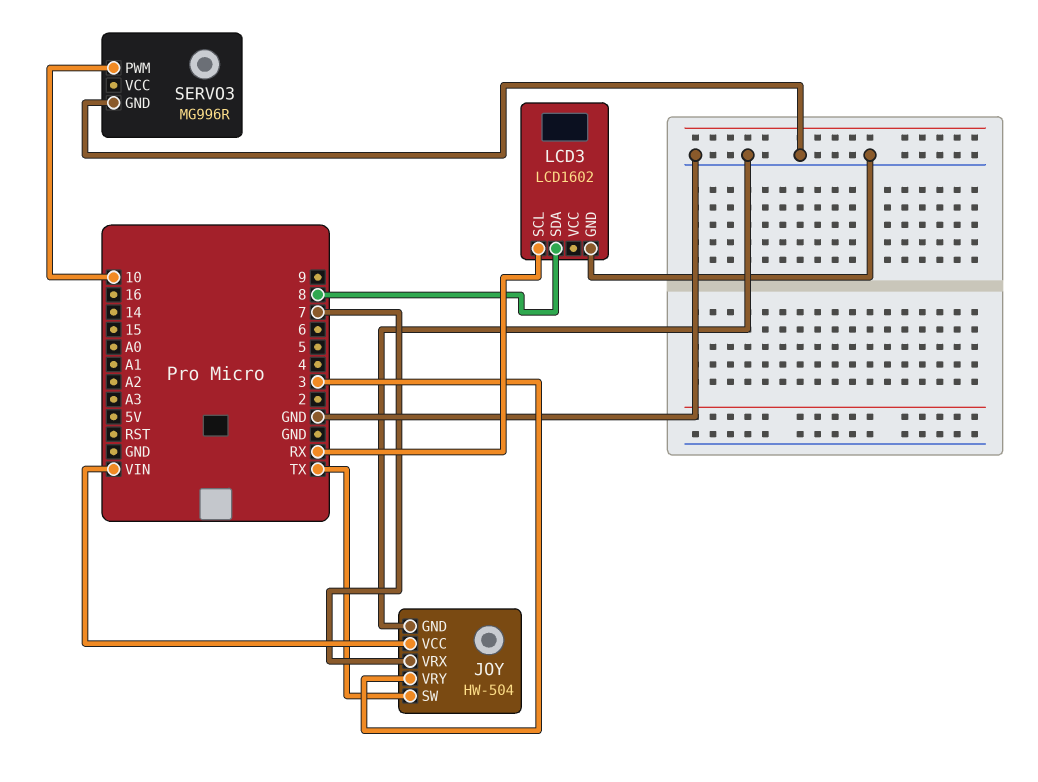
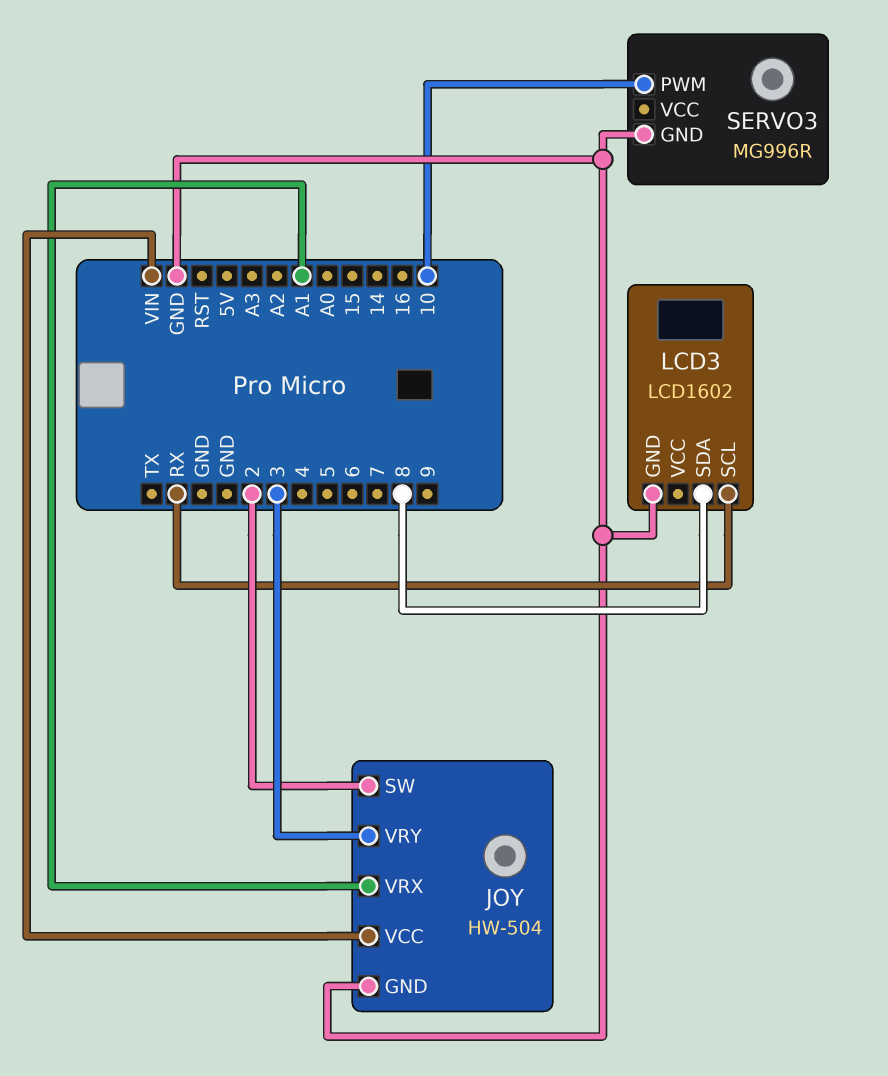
JOY pin SW: TX -> 2
JOY pin VRX: 7 -> A1

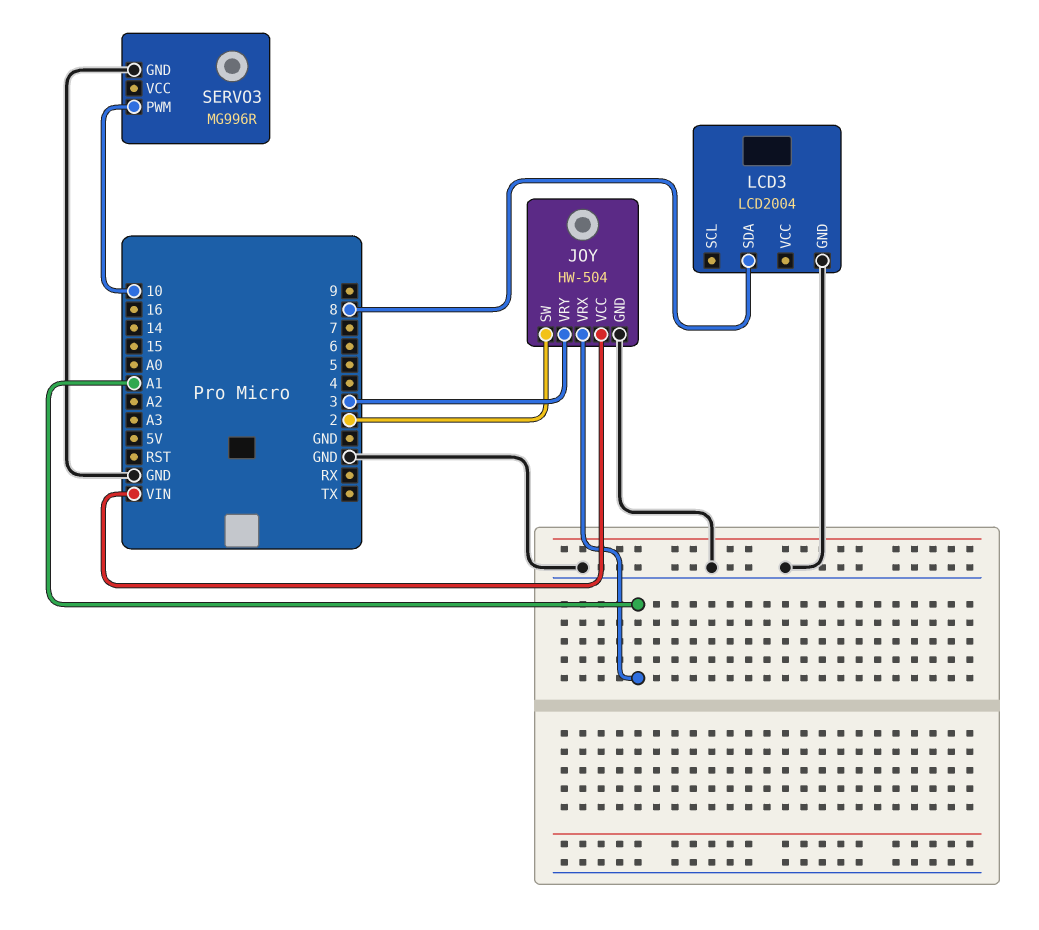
LCD3: LCD1602 -> LCD2004
LCD3 pin SCL: RX -> none

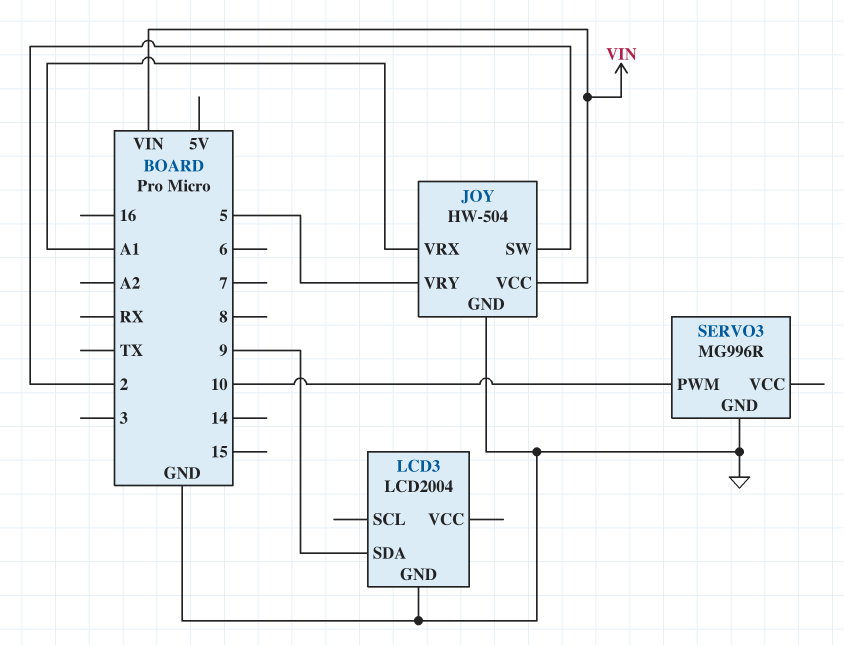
JOY pin VRY: 3 -> 5
LCD3 pin SDA: 8 -> 9

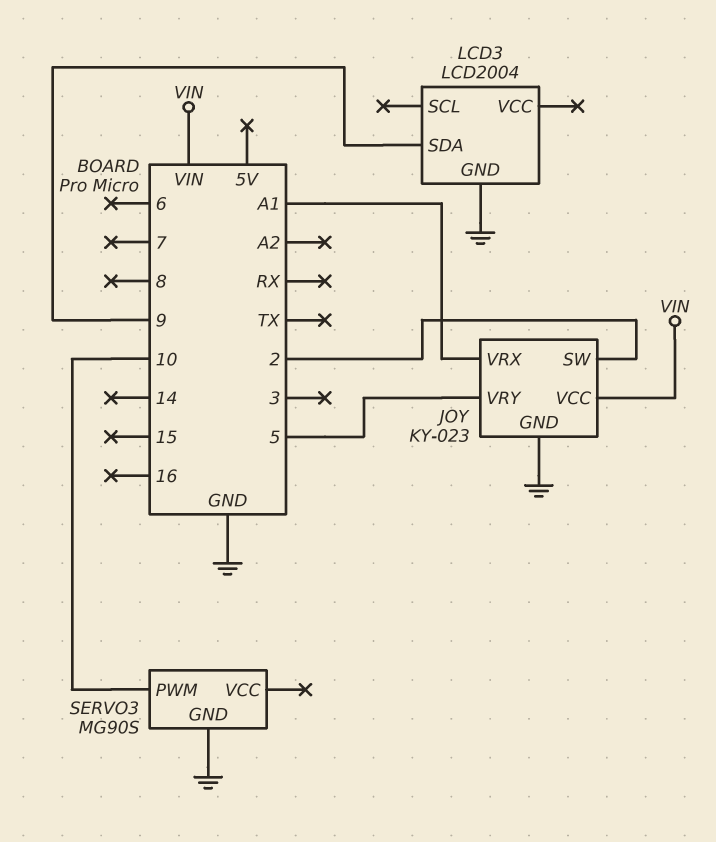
JOY: HW-504 -> KY-023
SERVO3: MG996R -> MG90S

